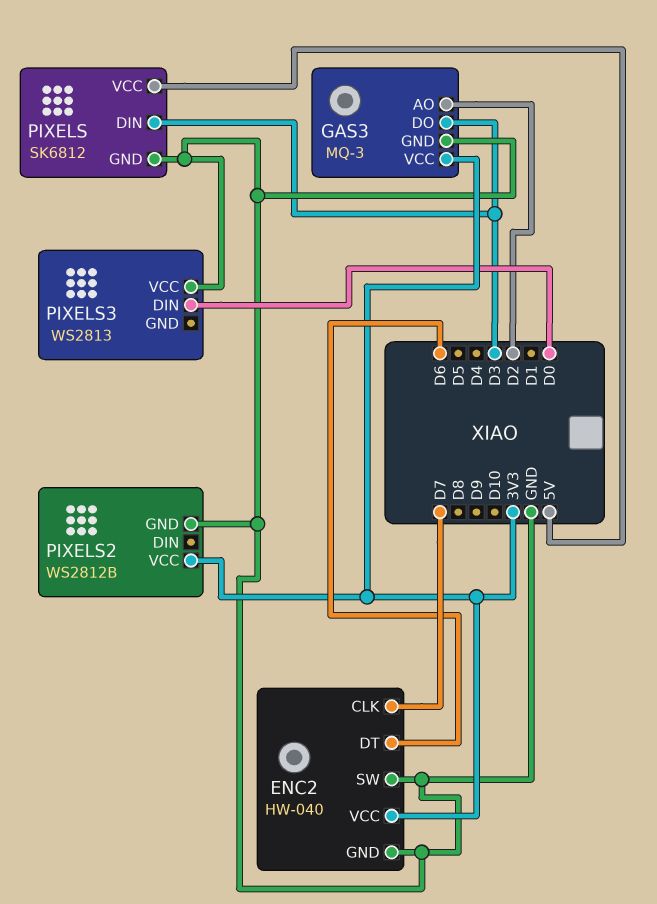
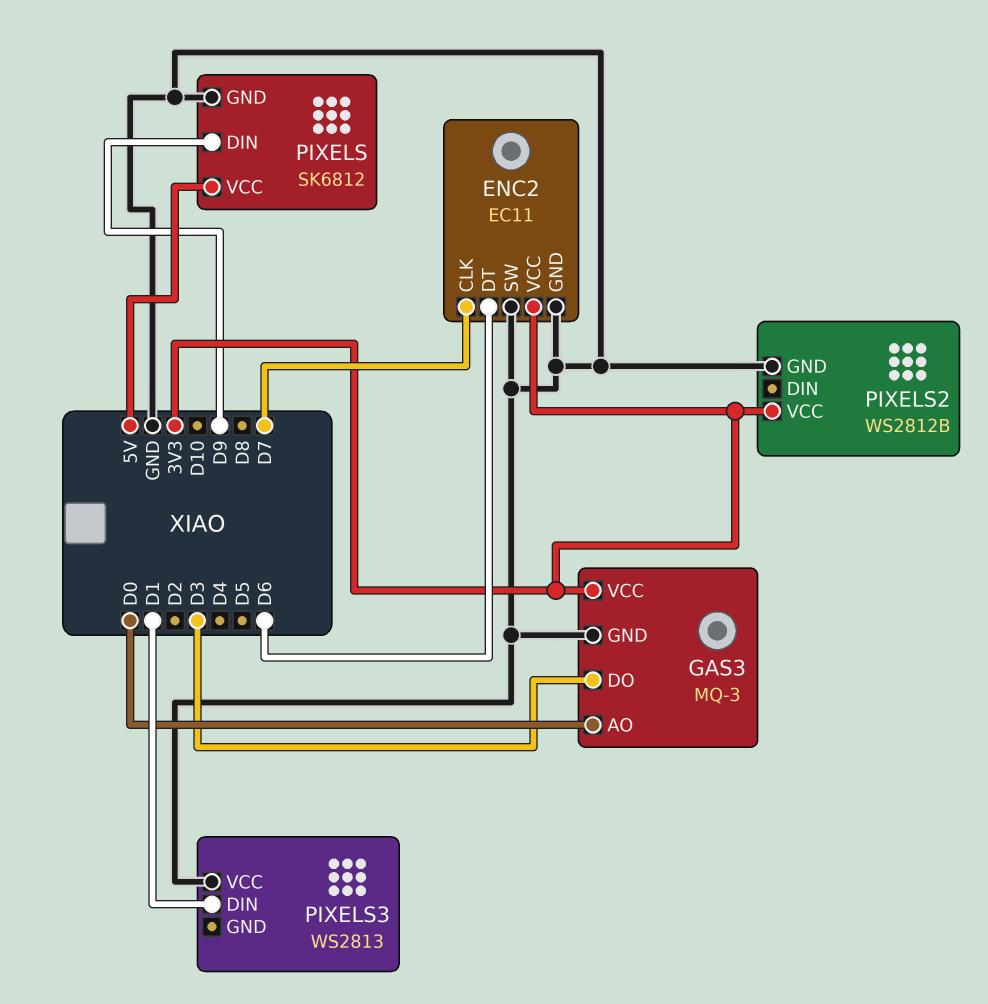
ENC2: HW-040 -> EC11
GAS3 pin AO: D2 -> D0
PIXELS pin DIN: D3 -> D9
PIXELS3 pin DIN: D0 -> D1

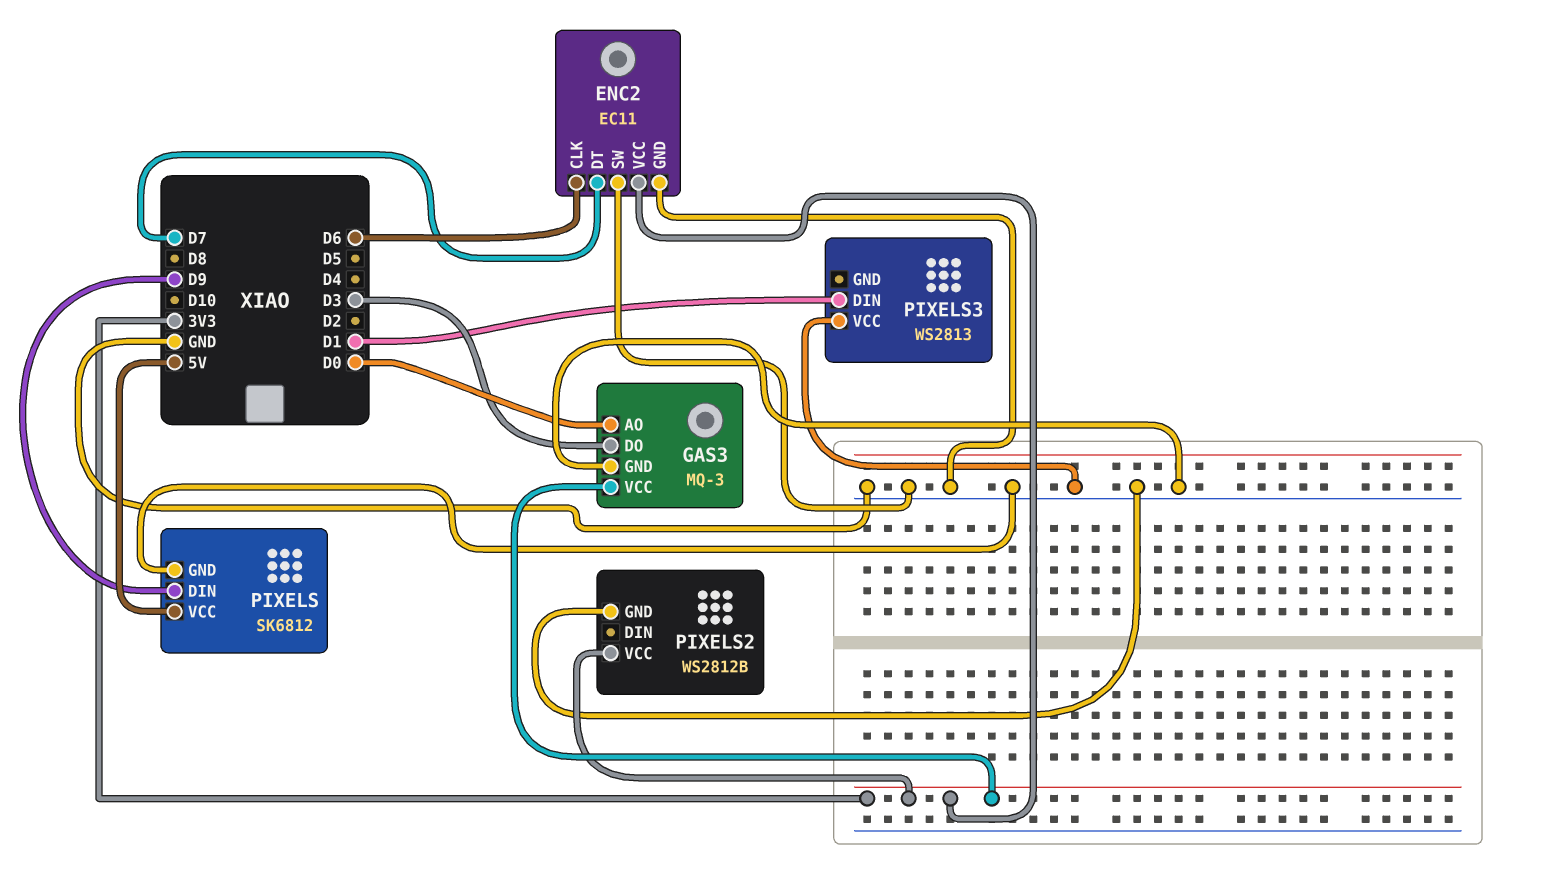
ENC2 pin CLK: D7 -> D6
ENC2 pin DT: D6 -> D7

